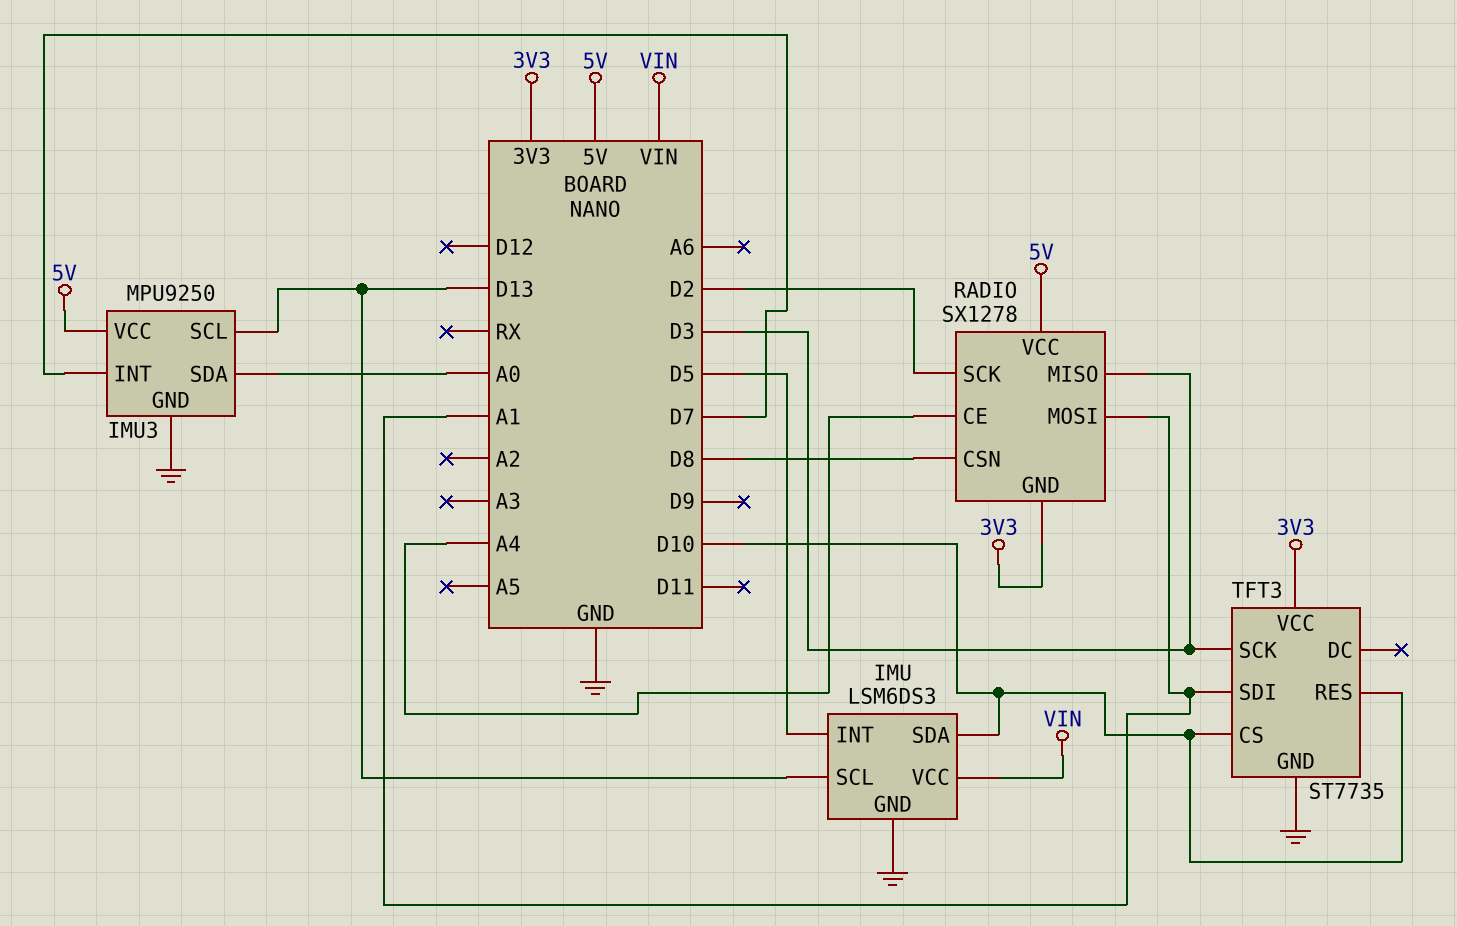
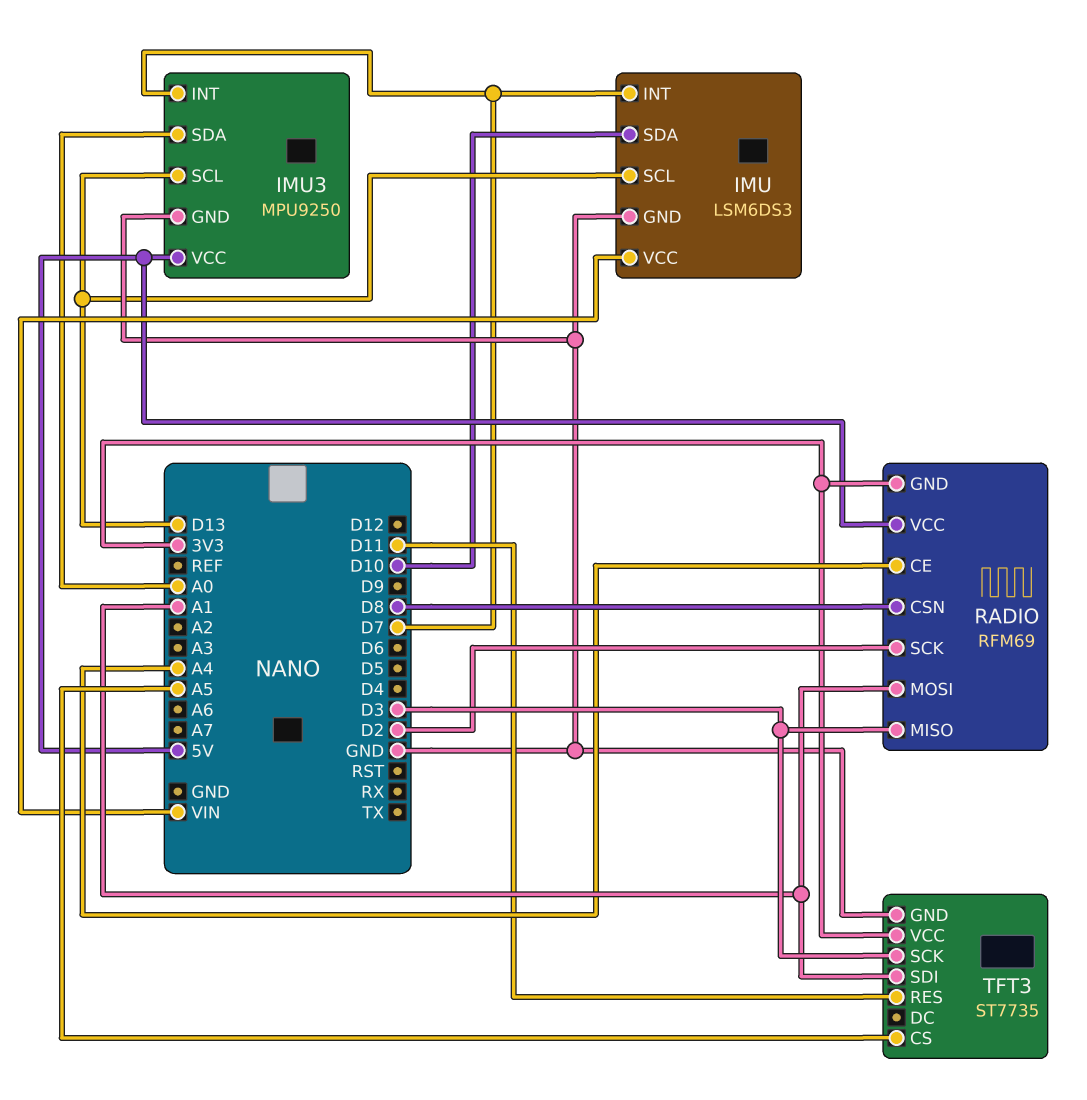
IMU pin INT: D5 -> D7
RADIO: SX1278 -> RFM69
TFT3 pin CS: D10 -> A5
TFT3 pin RES: D10 -> D11

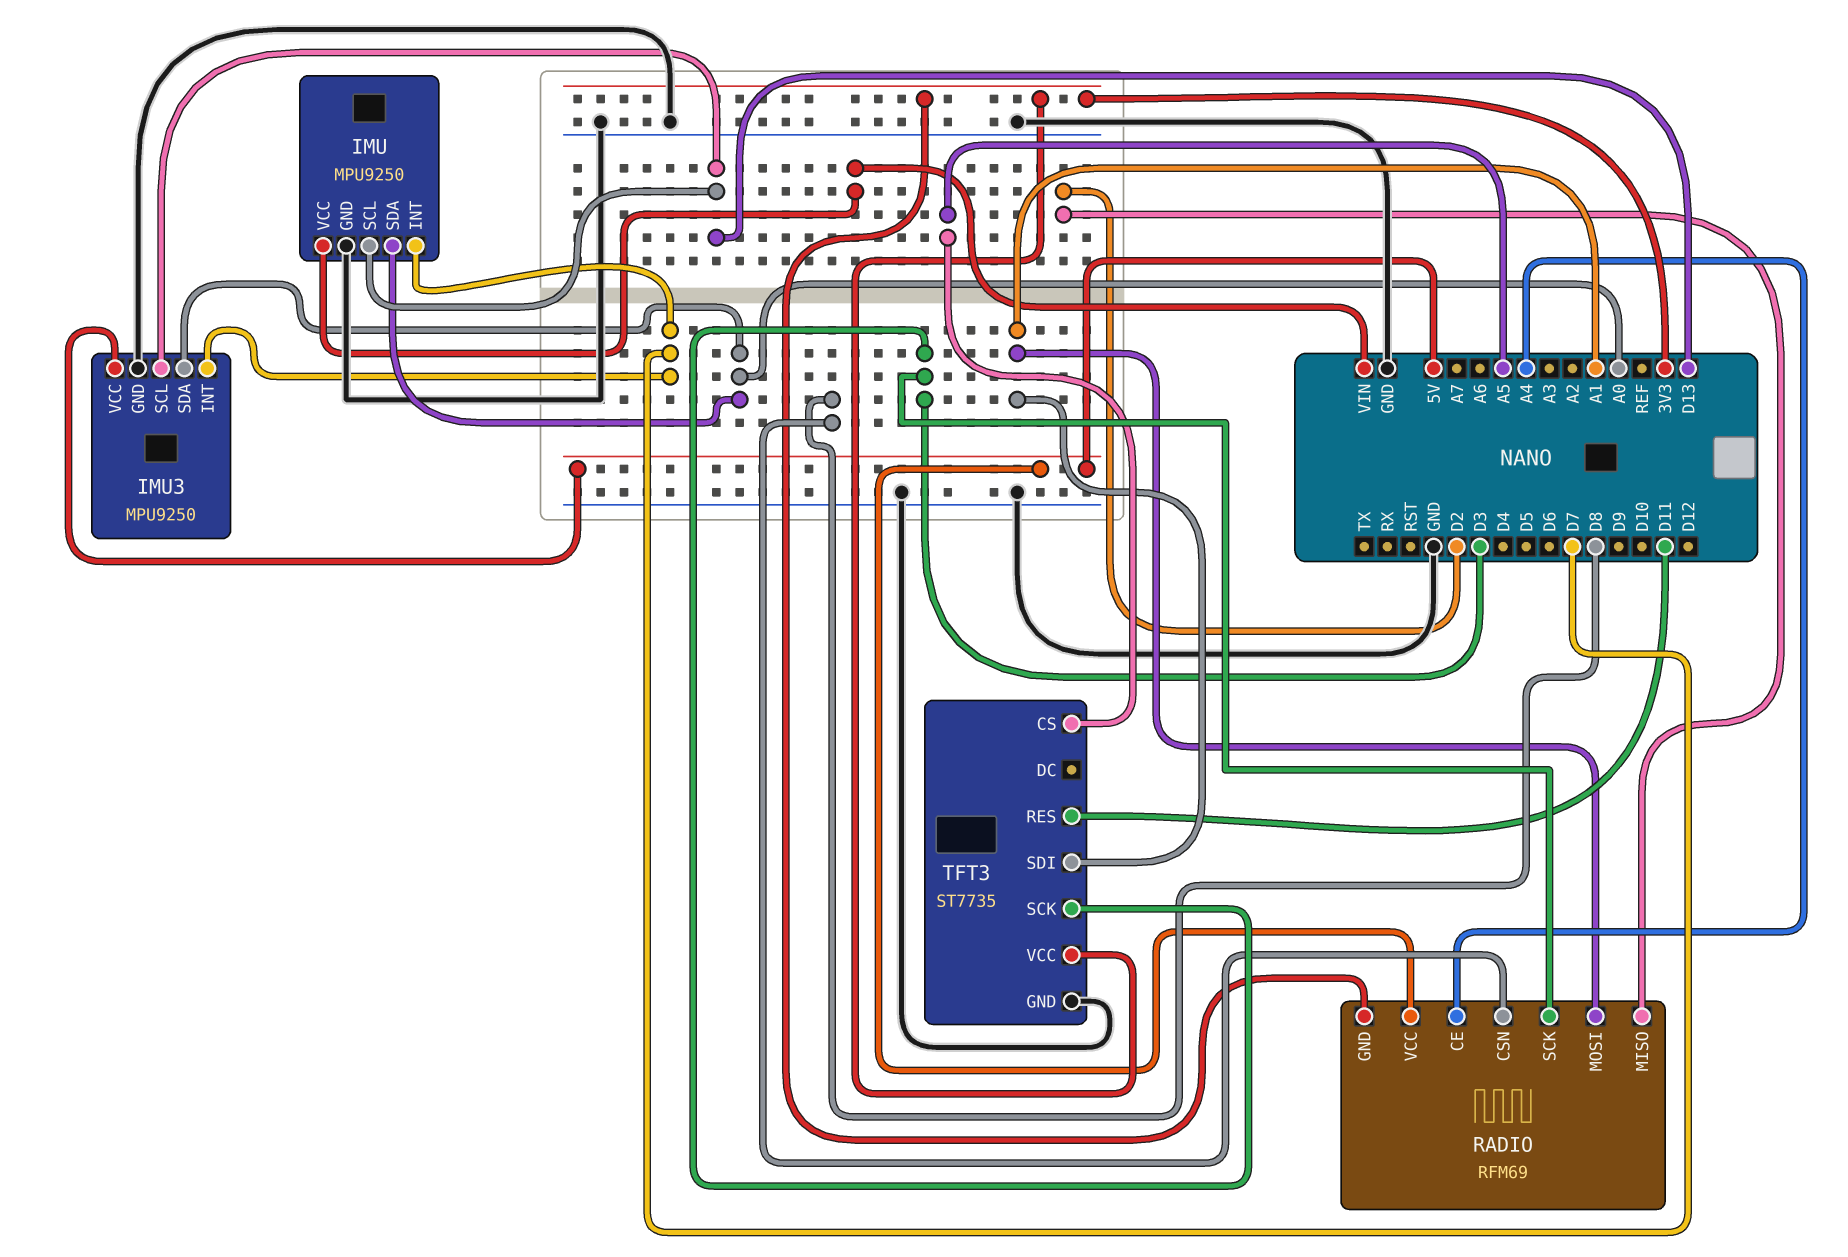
IMU: LSM6DS3 -> MPU9250
IMU pin SDA: D10 -> A0
RADIO pin MISO: D3 -> D2
RADIO pin SCK: D2 -> D3

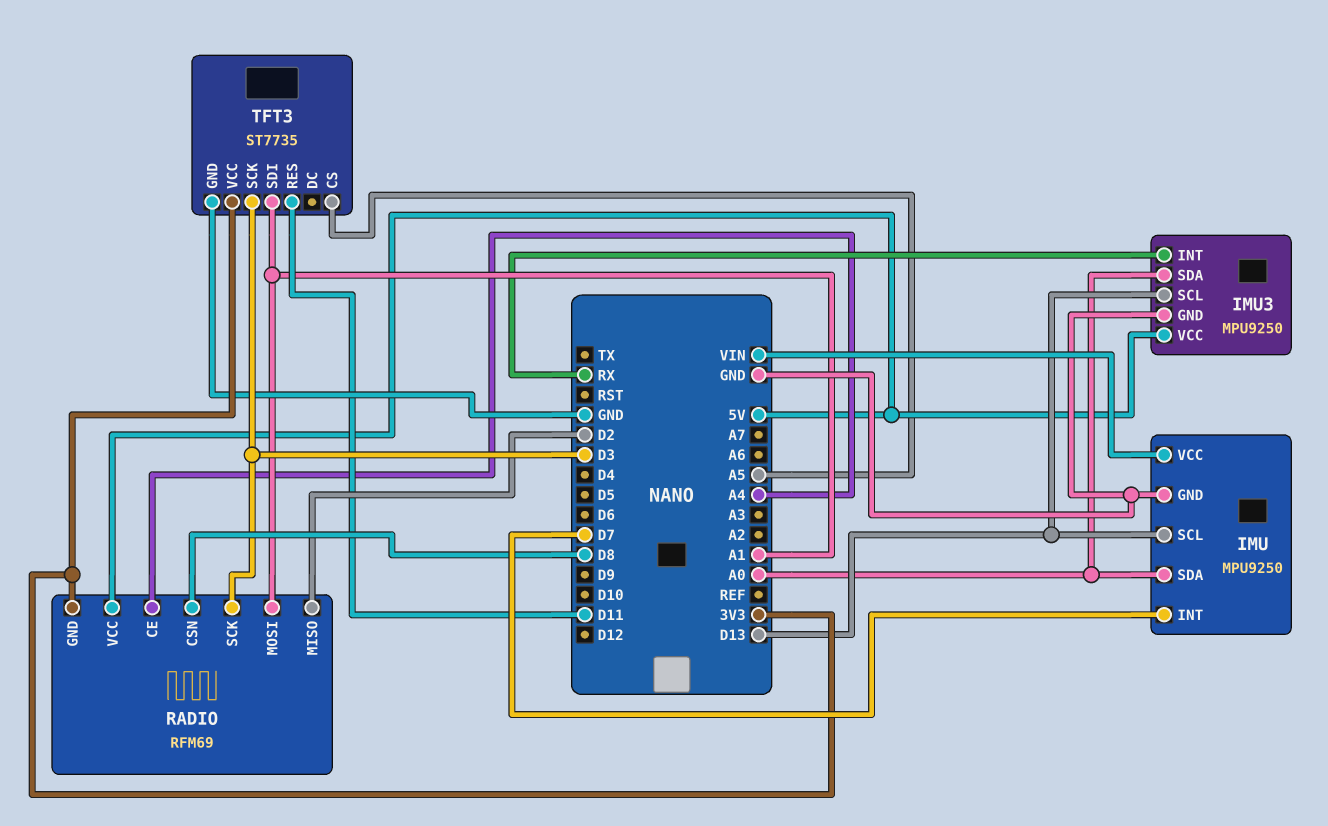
IMU3 pin INT: D7 -> RX

